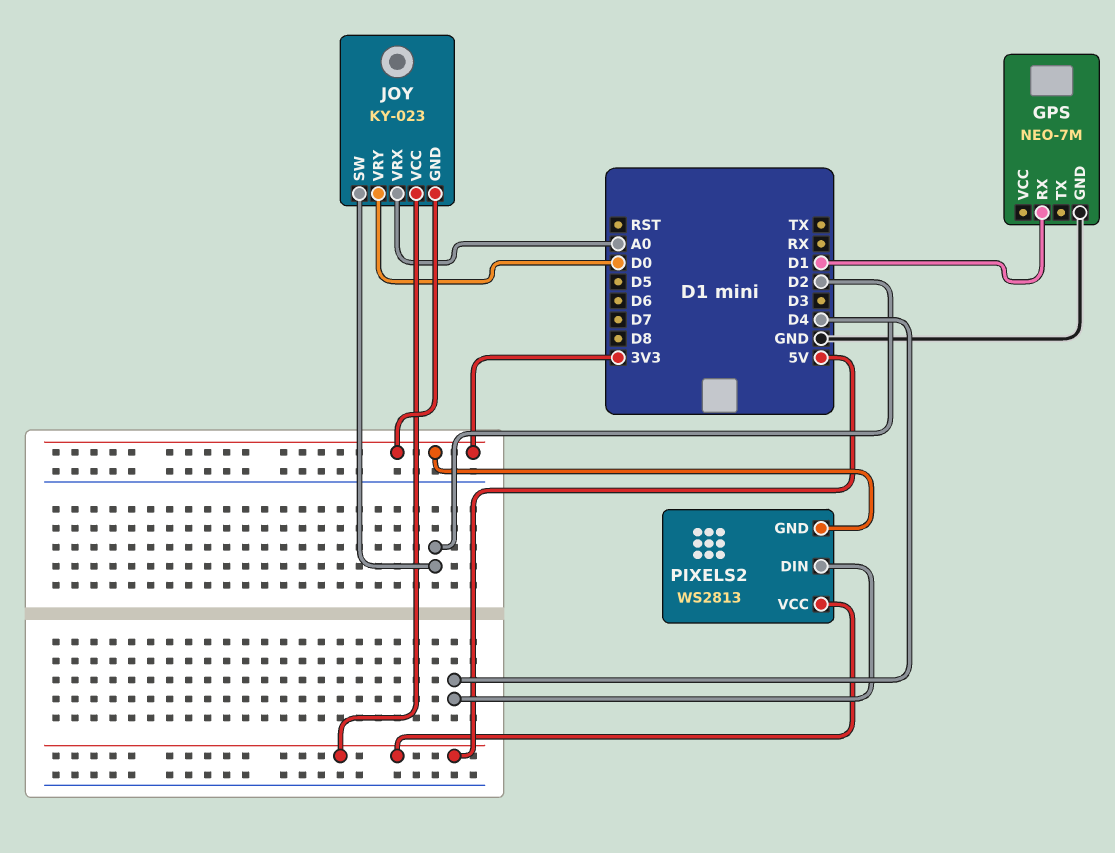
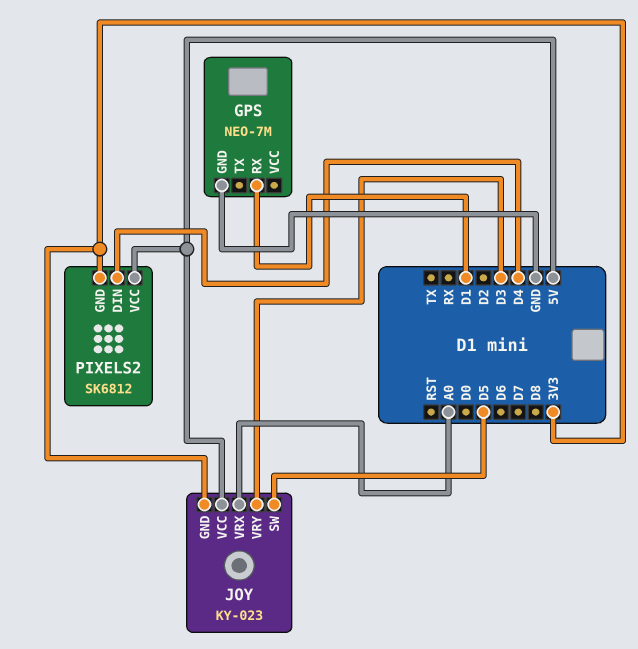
JOY pin SW: D2 -> D5
JOY pin VRY: D0 -> D3
PIXELS2: WS2813 -> SK6812

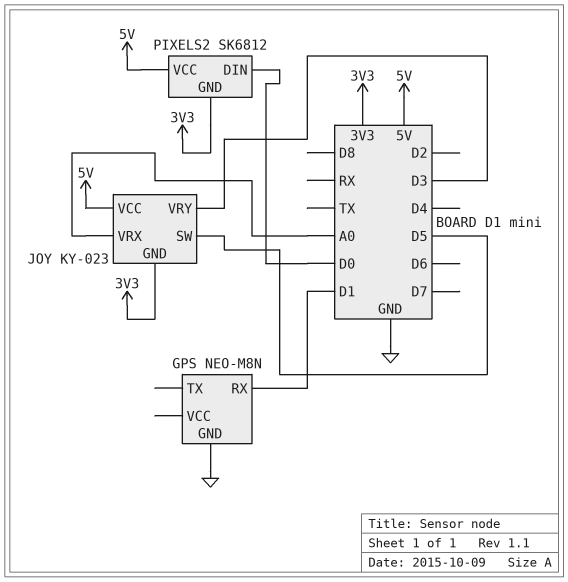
GPS: NEO-7M -> NEO-M8N
PIXELS2 pin DIN: D4 -> D0

